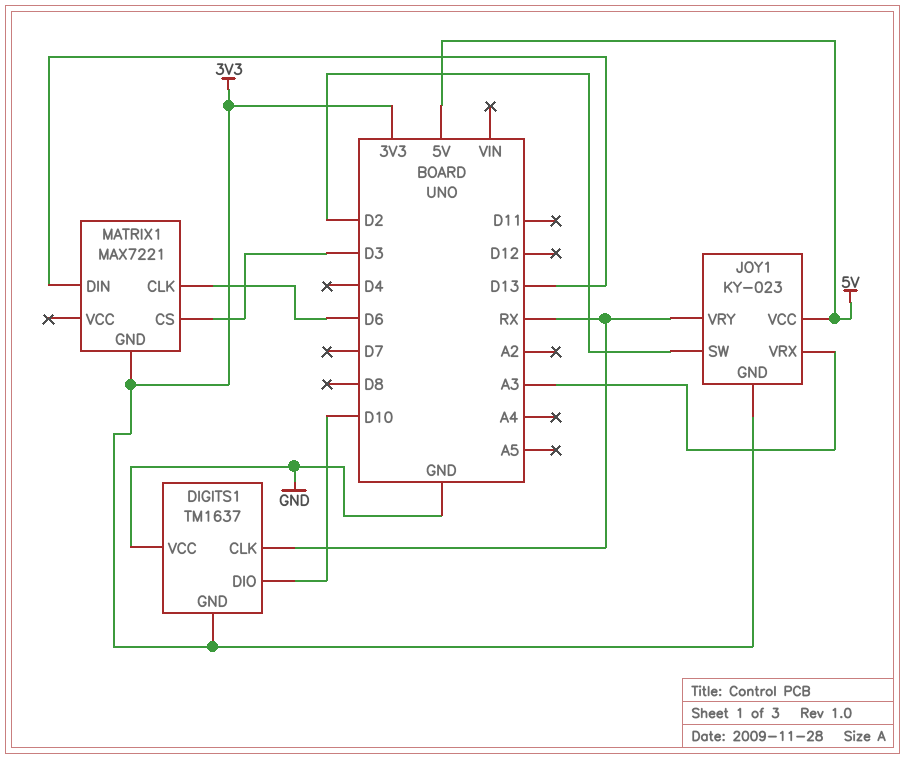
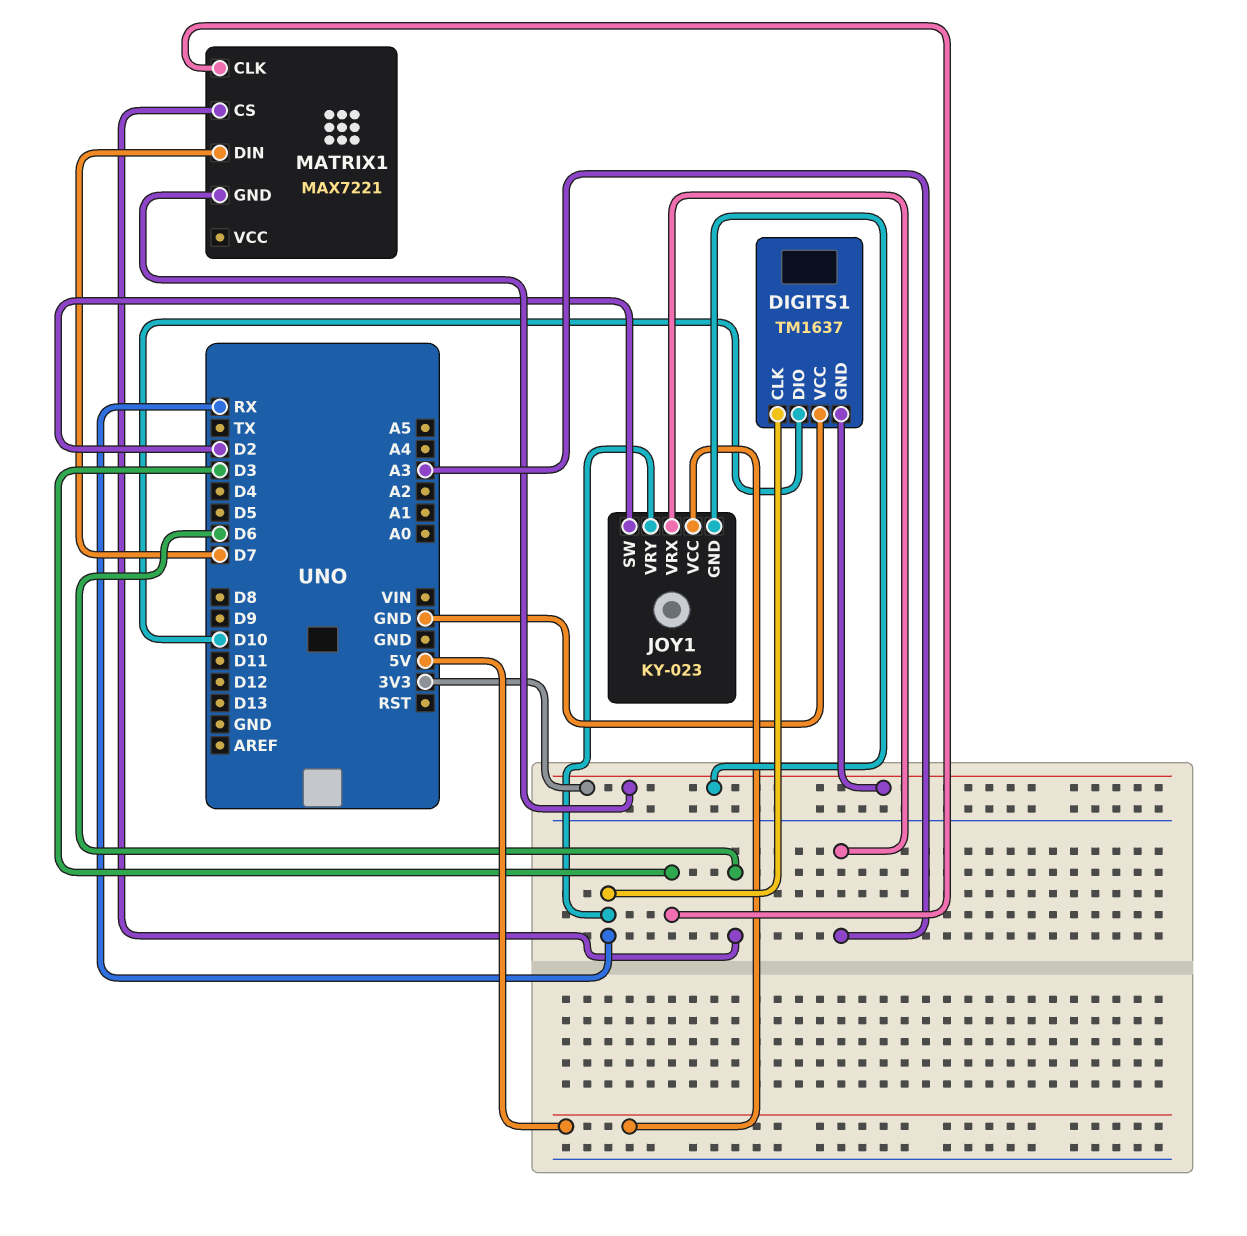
MATRIX1 pin CLK: D6 -> D3
MATRIX1 pin CS: D3 -> D6
MATRIX1 pin DIN: D13 -> D7

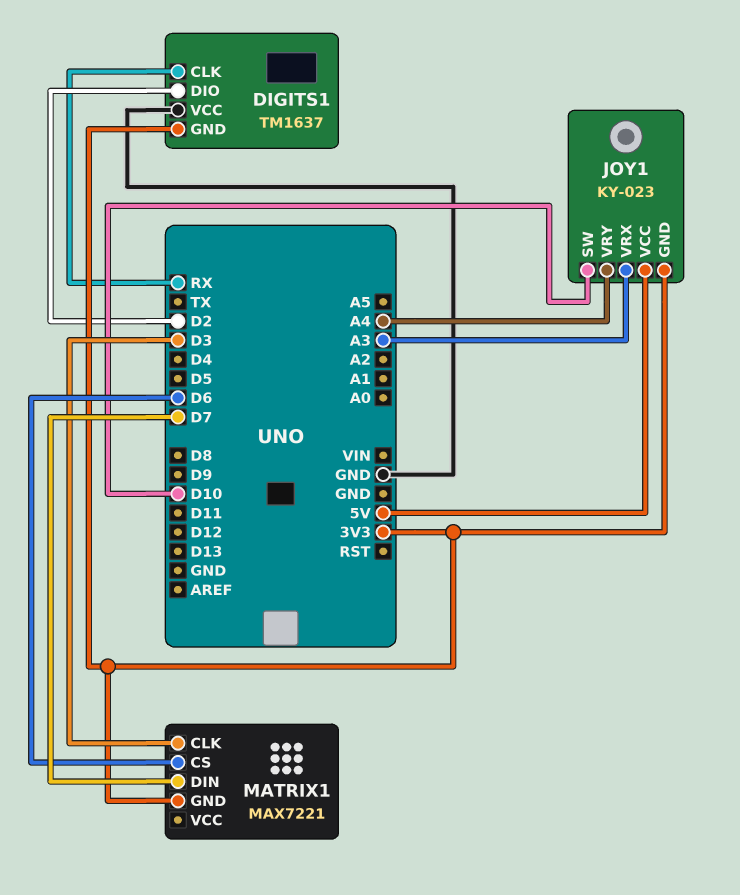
DIGITS1 pin DIO: D10 -> D2
JOY1 pin SW: D2 -> D10
JOY1 pin VRY: RX -> A4

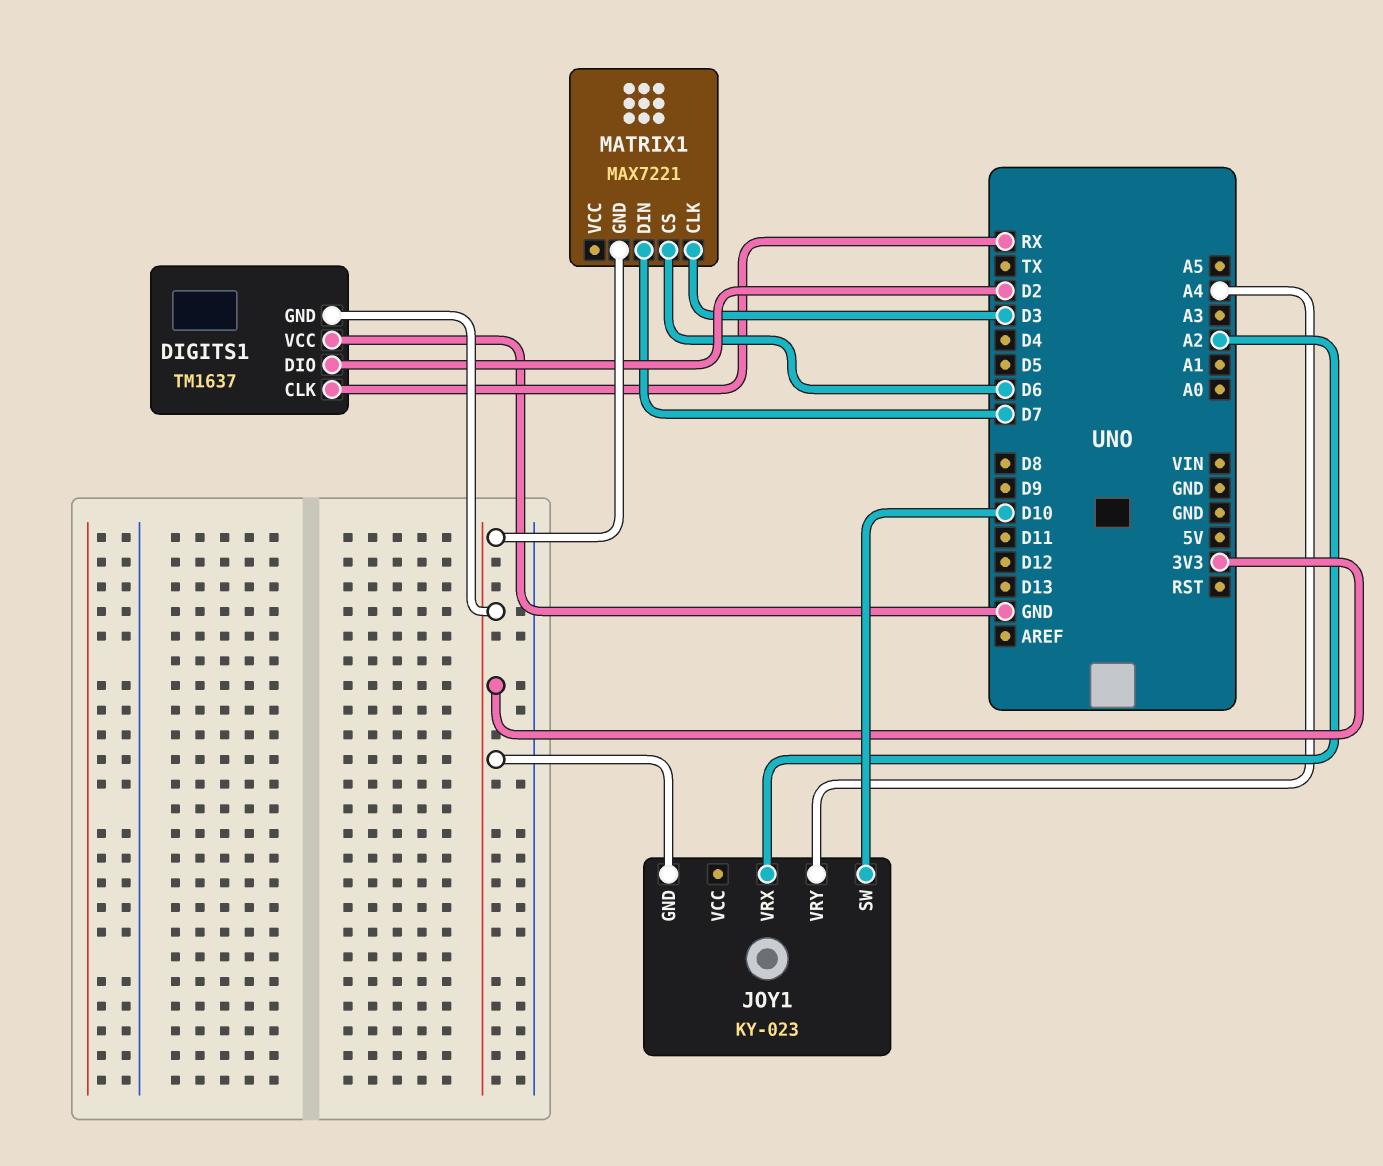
JOY1 pin VCC: 5V -> none
JOY1 pin VRX: A3 -> A2

